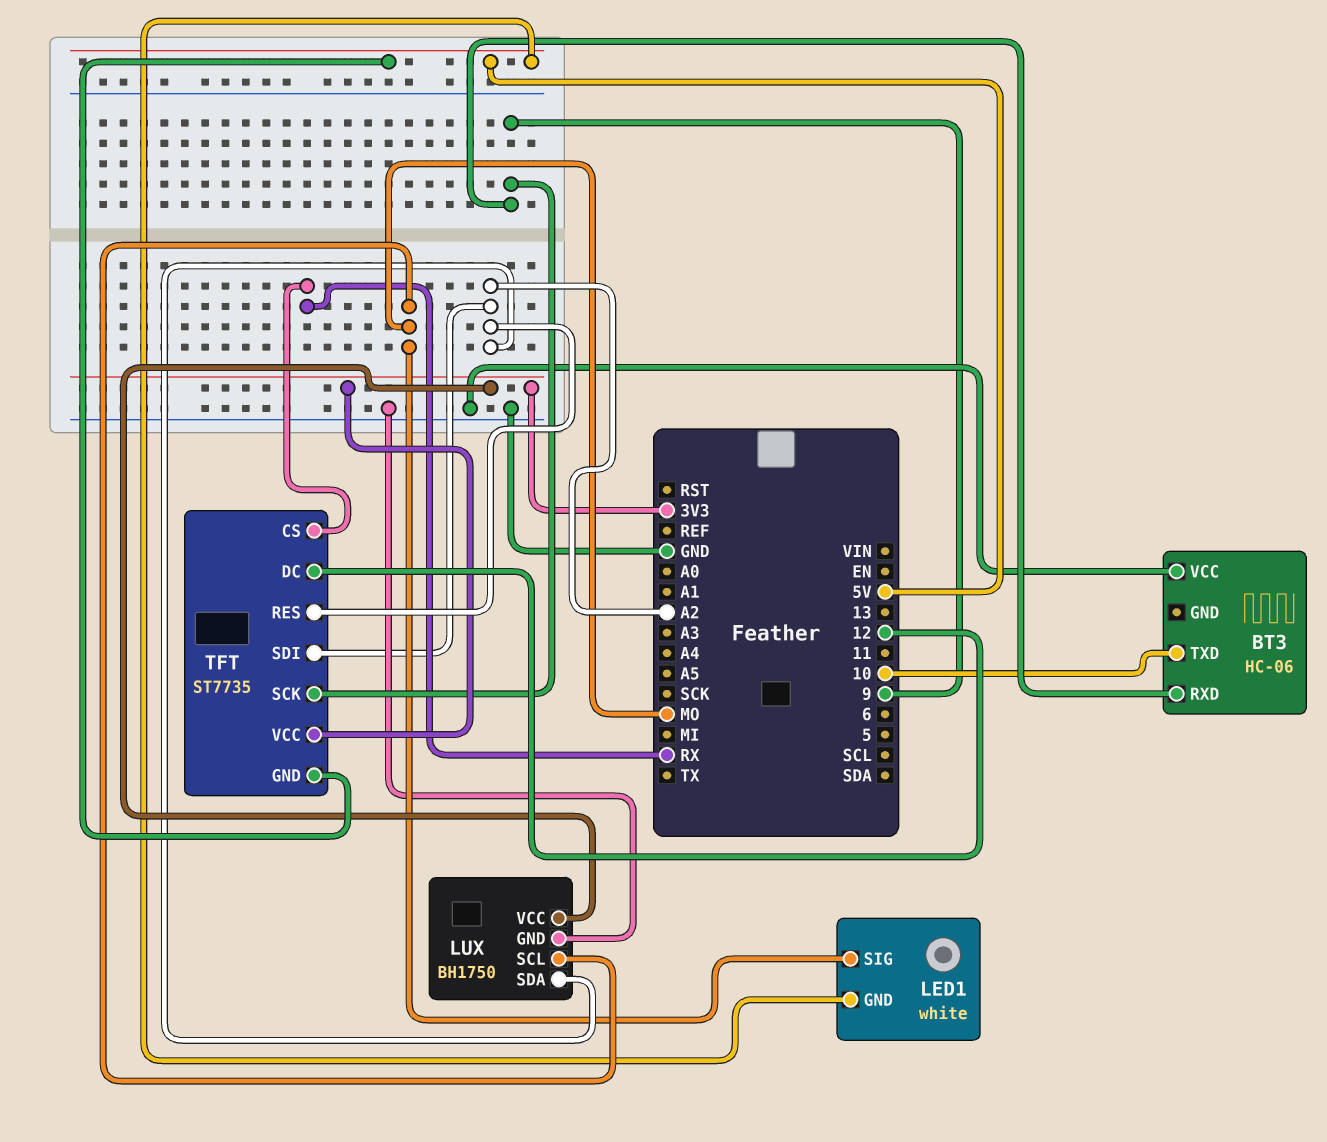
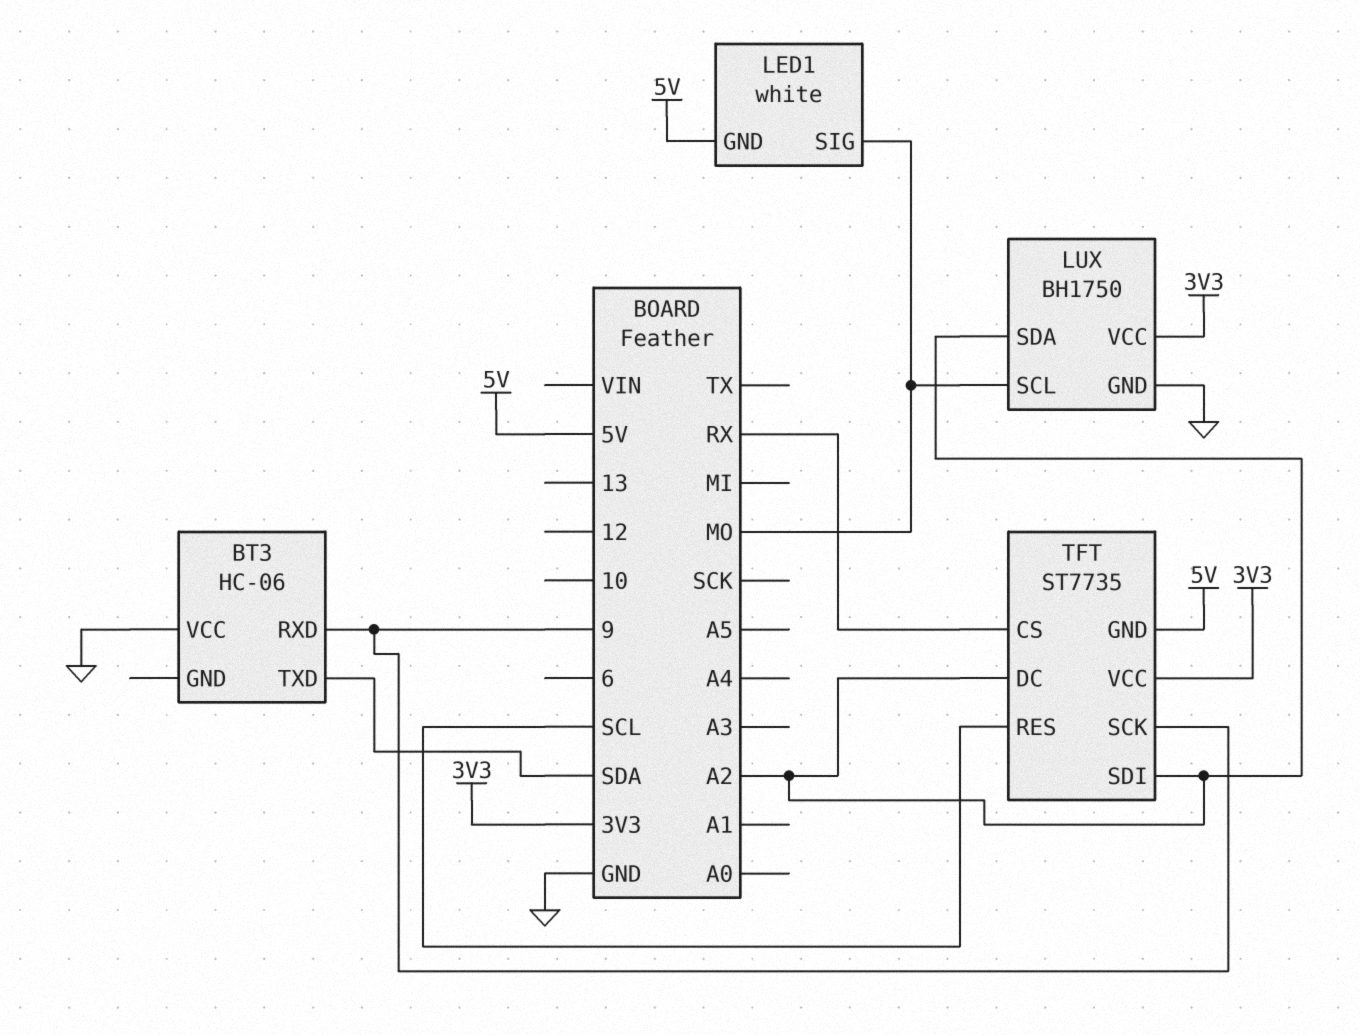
BT3 pin TXD: 10 -> SDA
TFT pin DC: 12 -> A2
TFT pin RES: A2 -> SCL

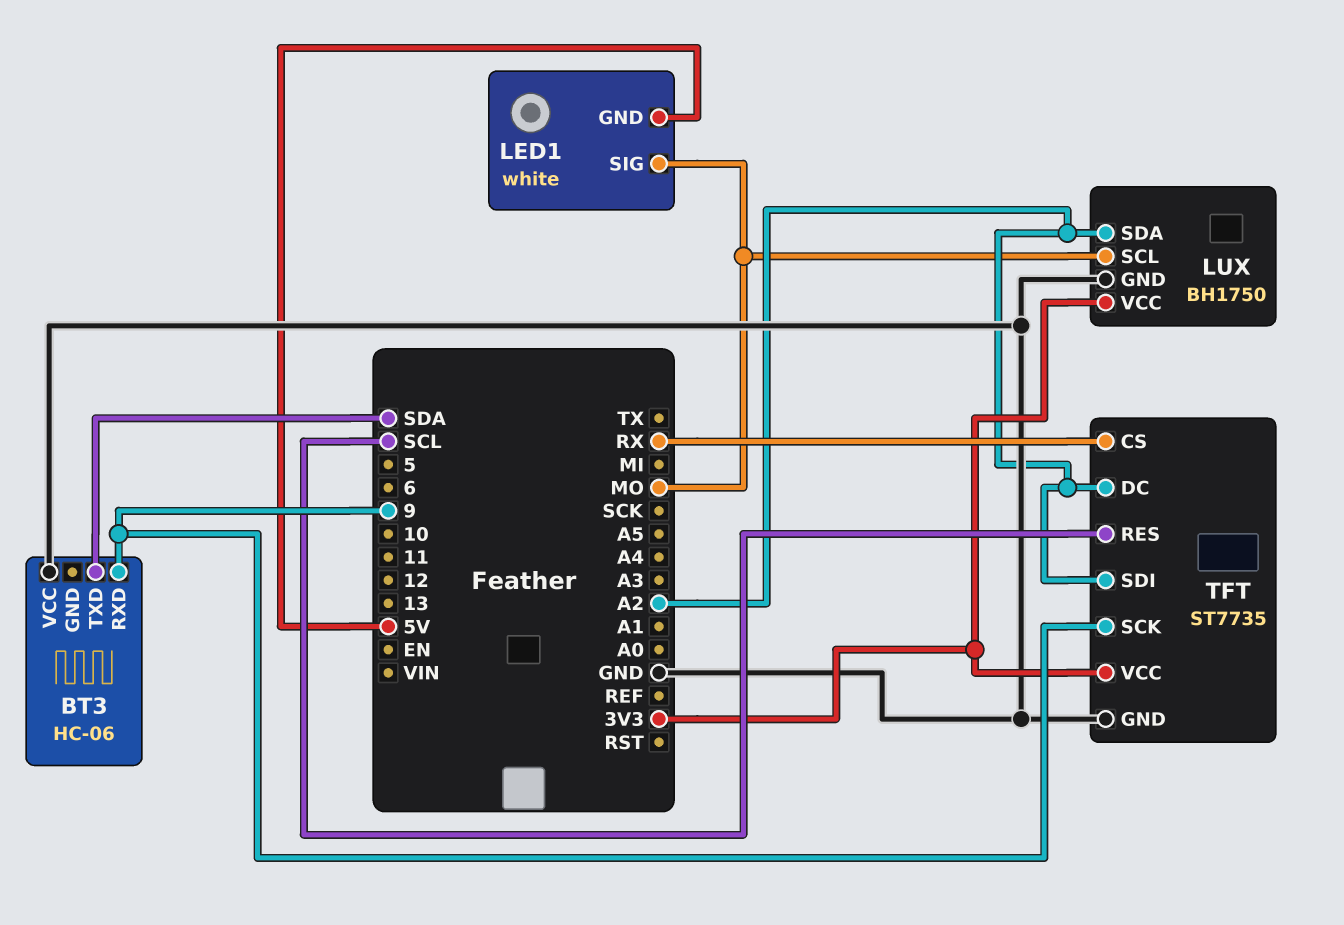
TFT pin GND: 5V -> GND

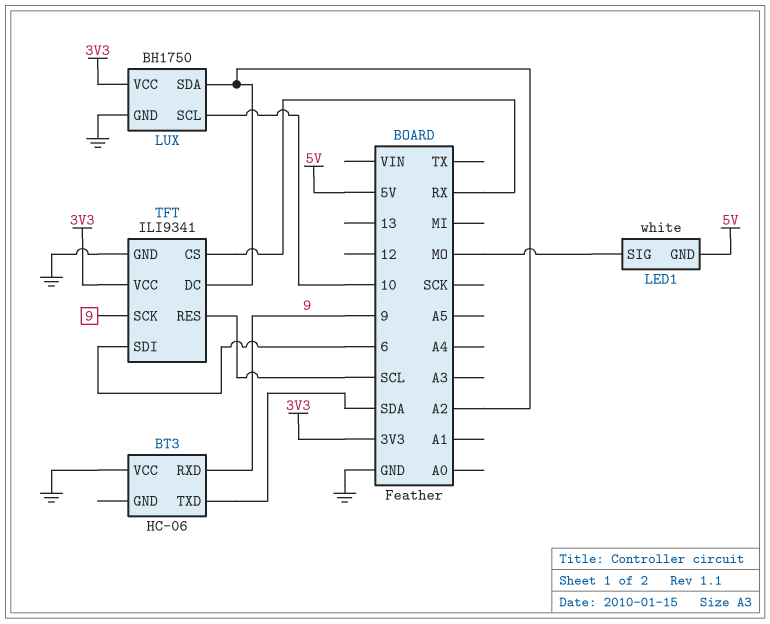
LUX pin SCL: MO -> 10
TFT: ST7735 -> ILI9341
TFT pin SDI: A2 -> 6

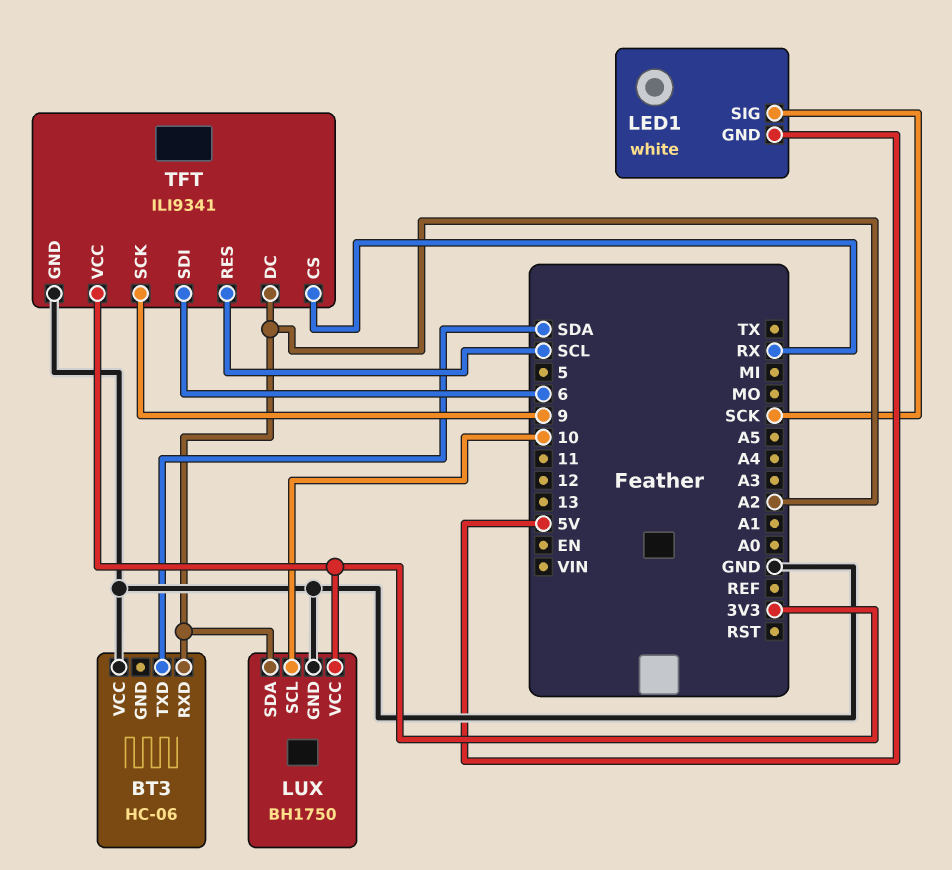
BT3 pin RXD: 9 -> A2
LED1 pin SIG: MO -> SCK

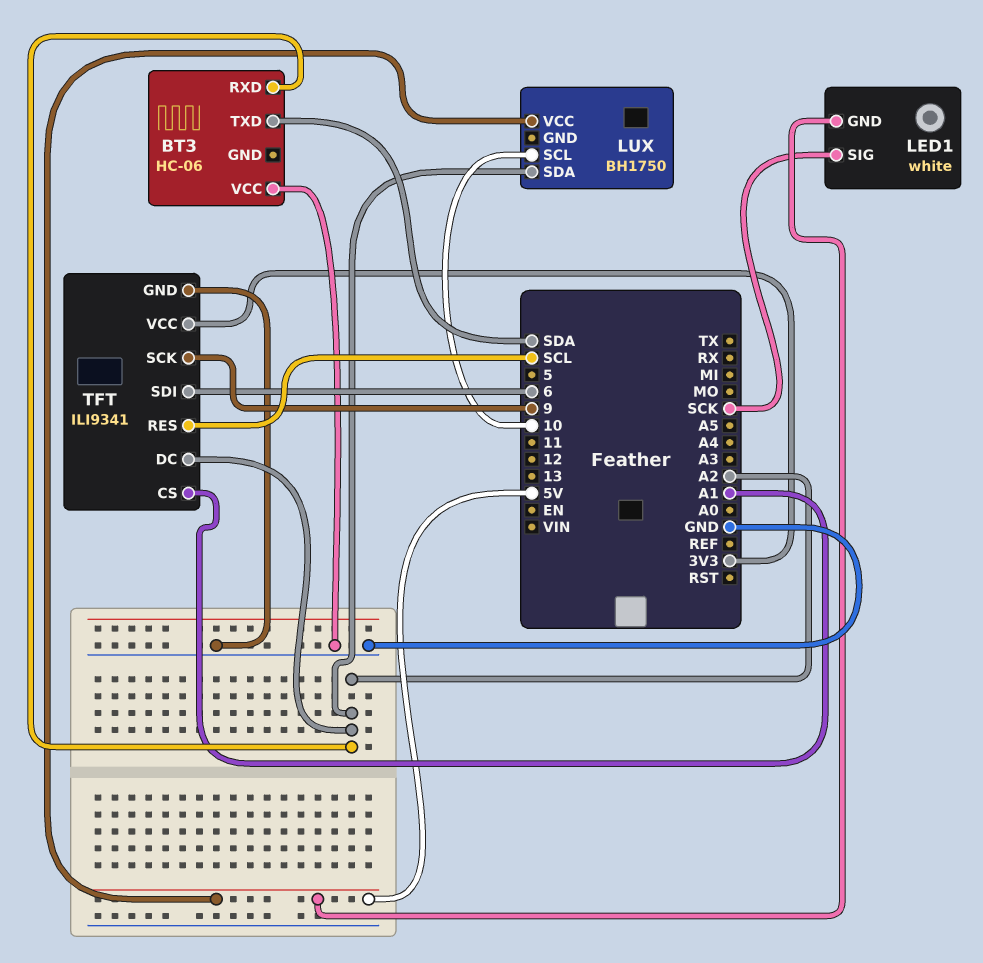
LUX pin GND: GND -> none
LUX pin VCC: 3V3 -> 5V
TFT pin CS: RX -> A1

